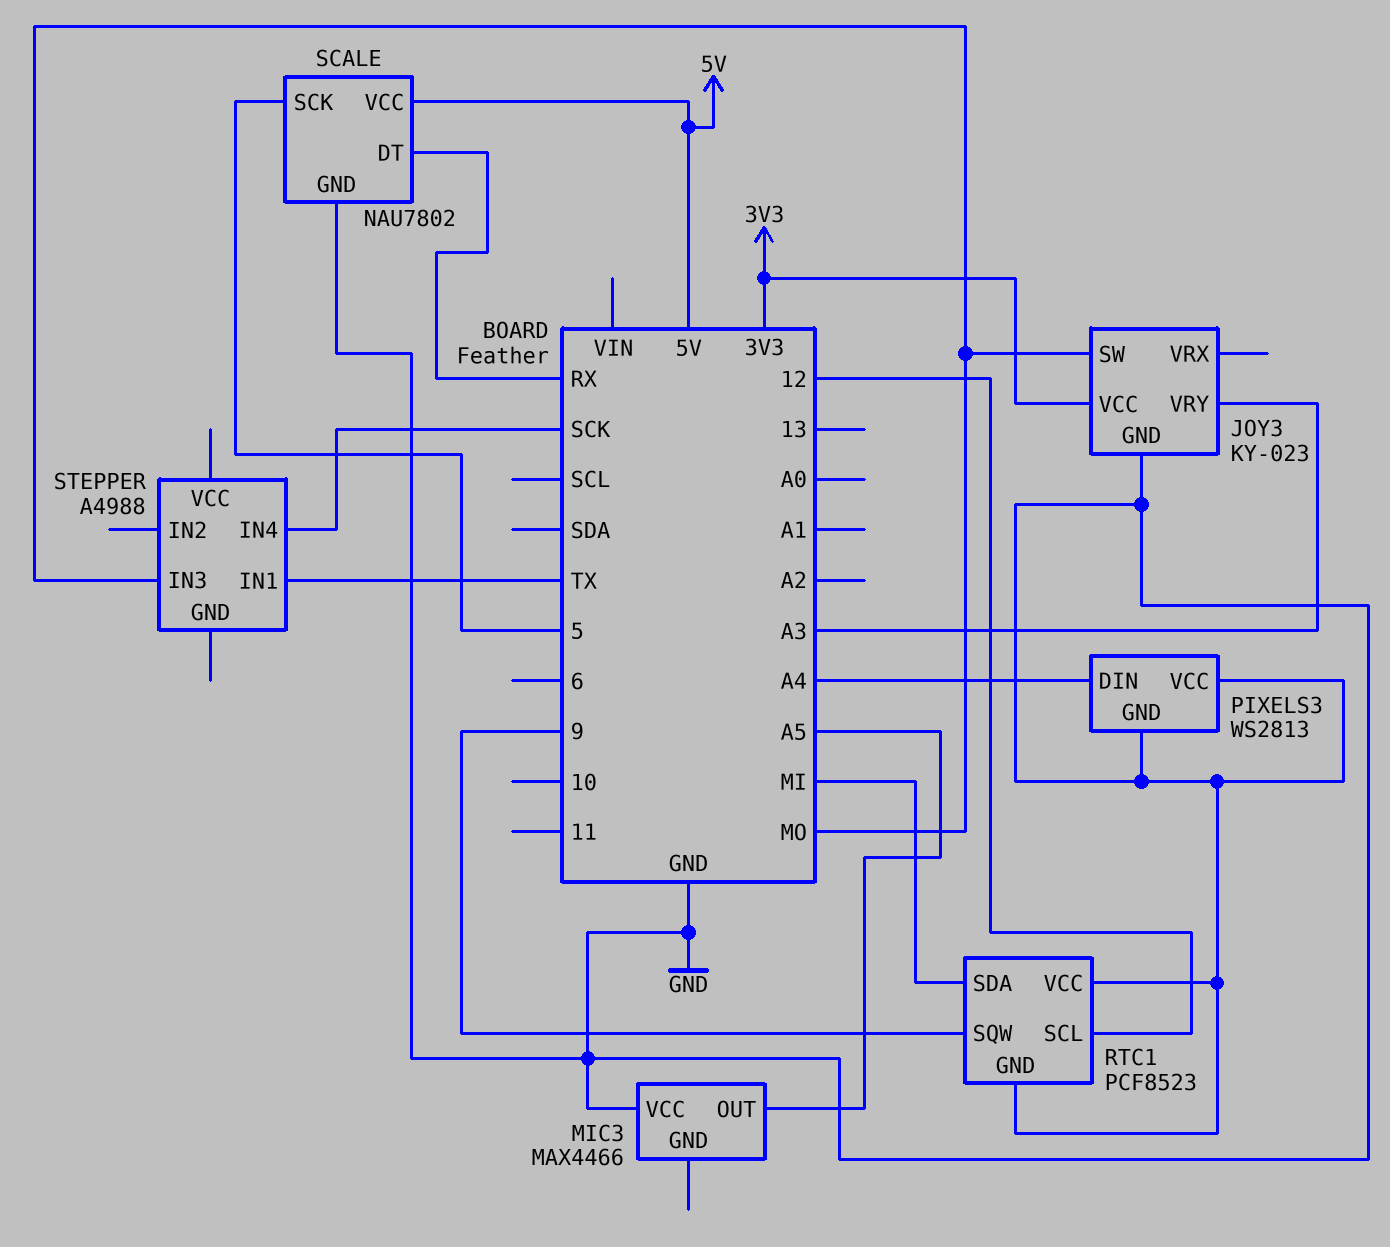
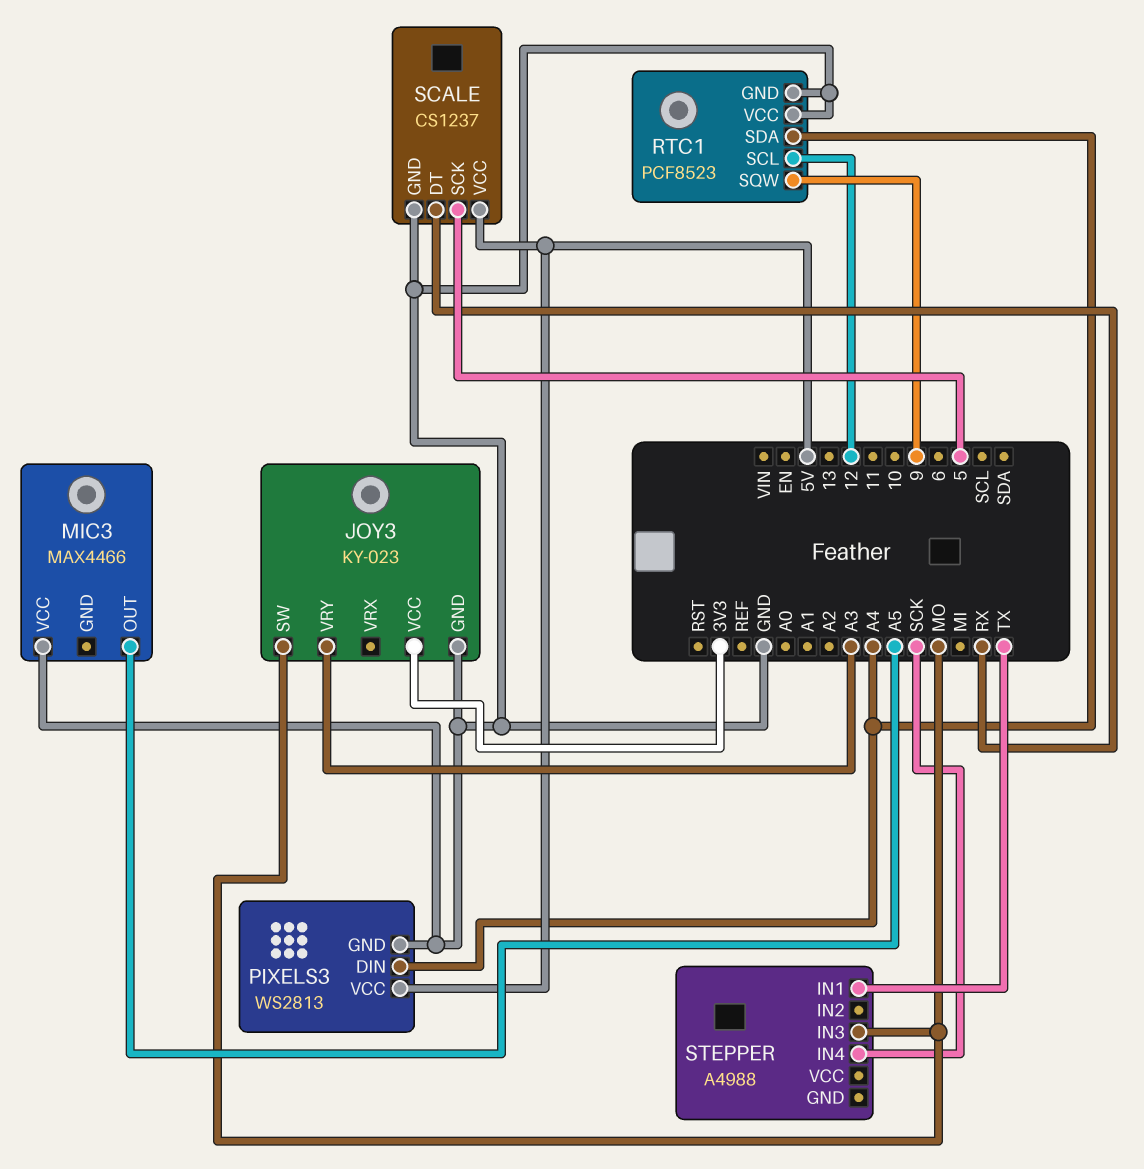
PIXELS3 pin VCC: GND -> 5V
RTC1 pin SDA: MI -> A4
SCALE: NAU7802 -> CS1237

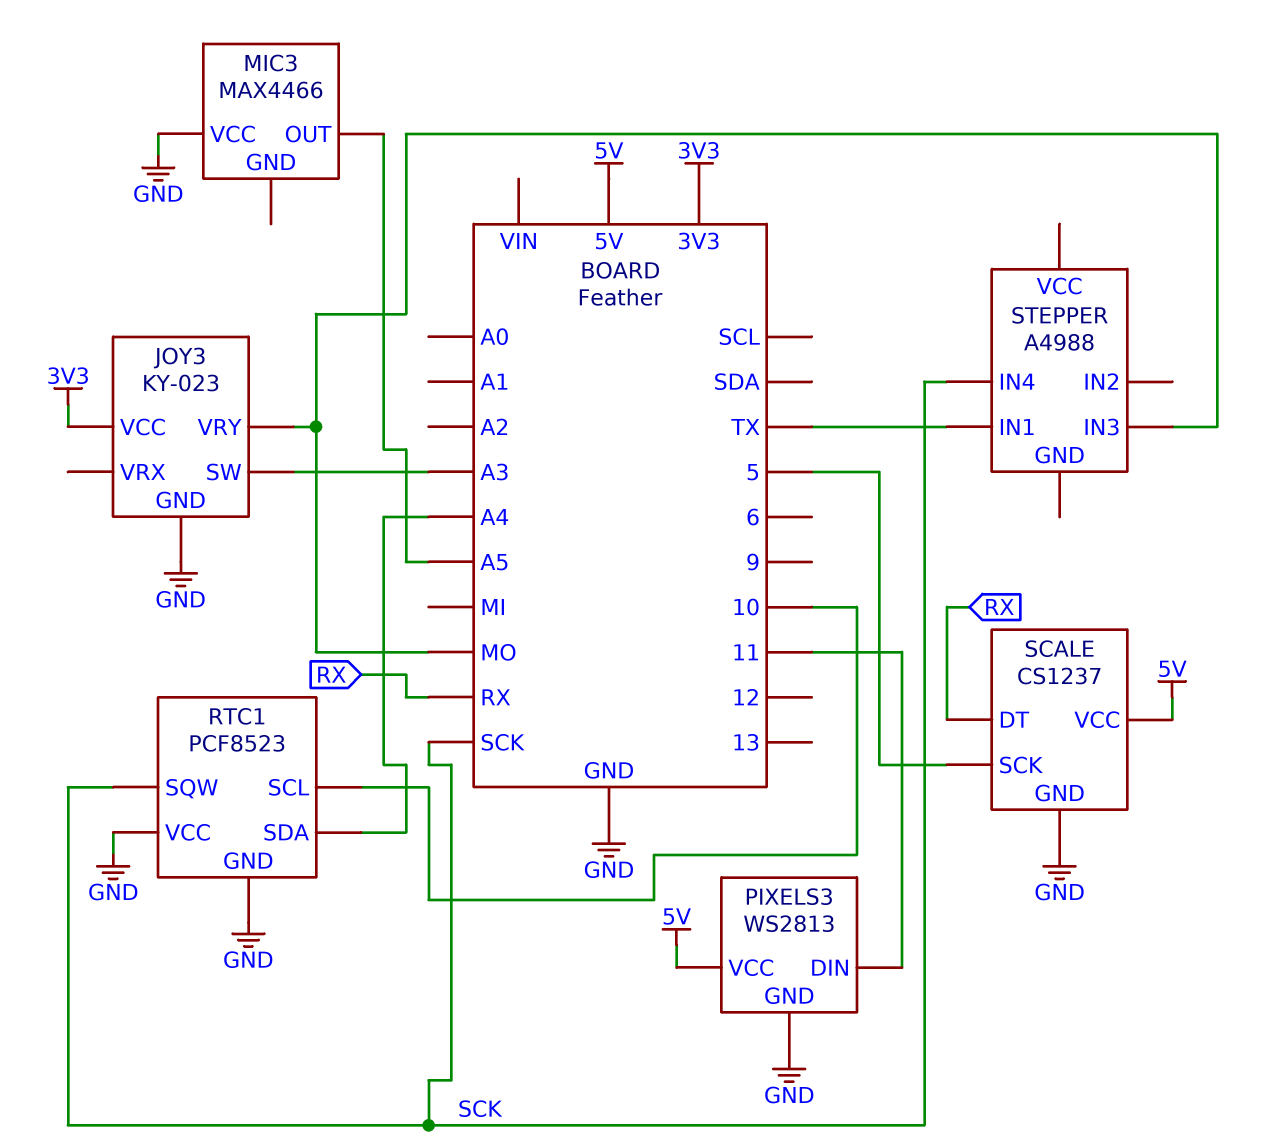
JOY3 pin SW: MO -> A3
JOY3 pin VRY: A3 -> MO
PIXELS3 pin DIN: A4 -> 11
RTC1 pin SCL: 12 -> 10
RTC1 pin SQW: 9 -> SCK

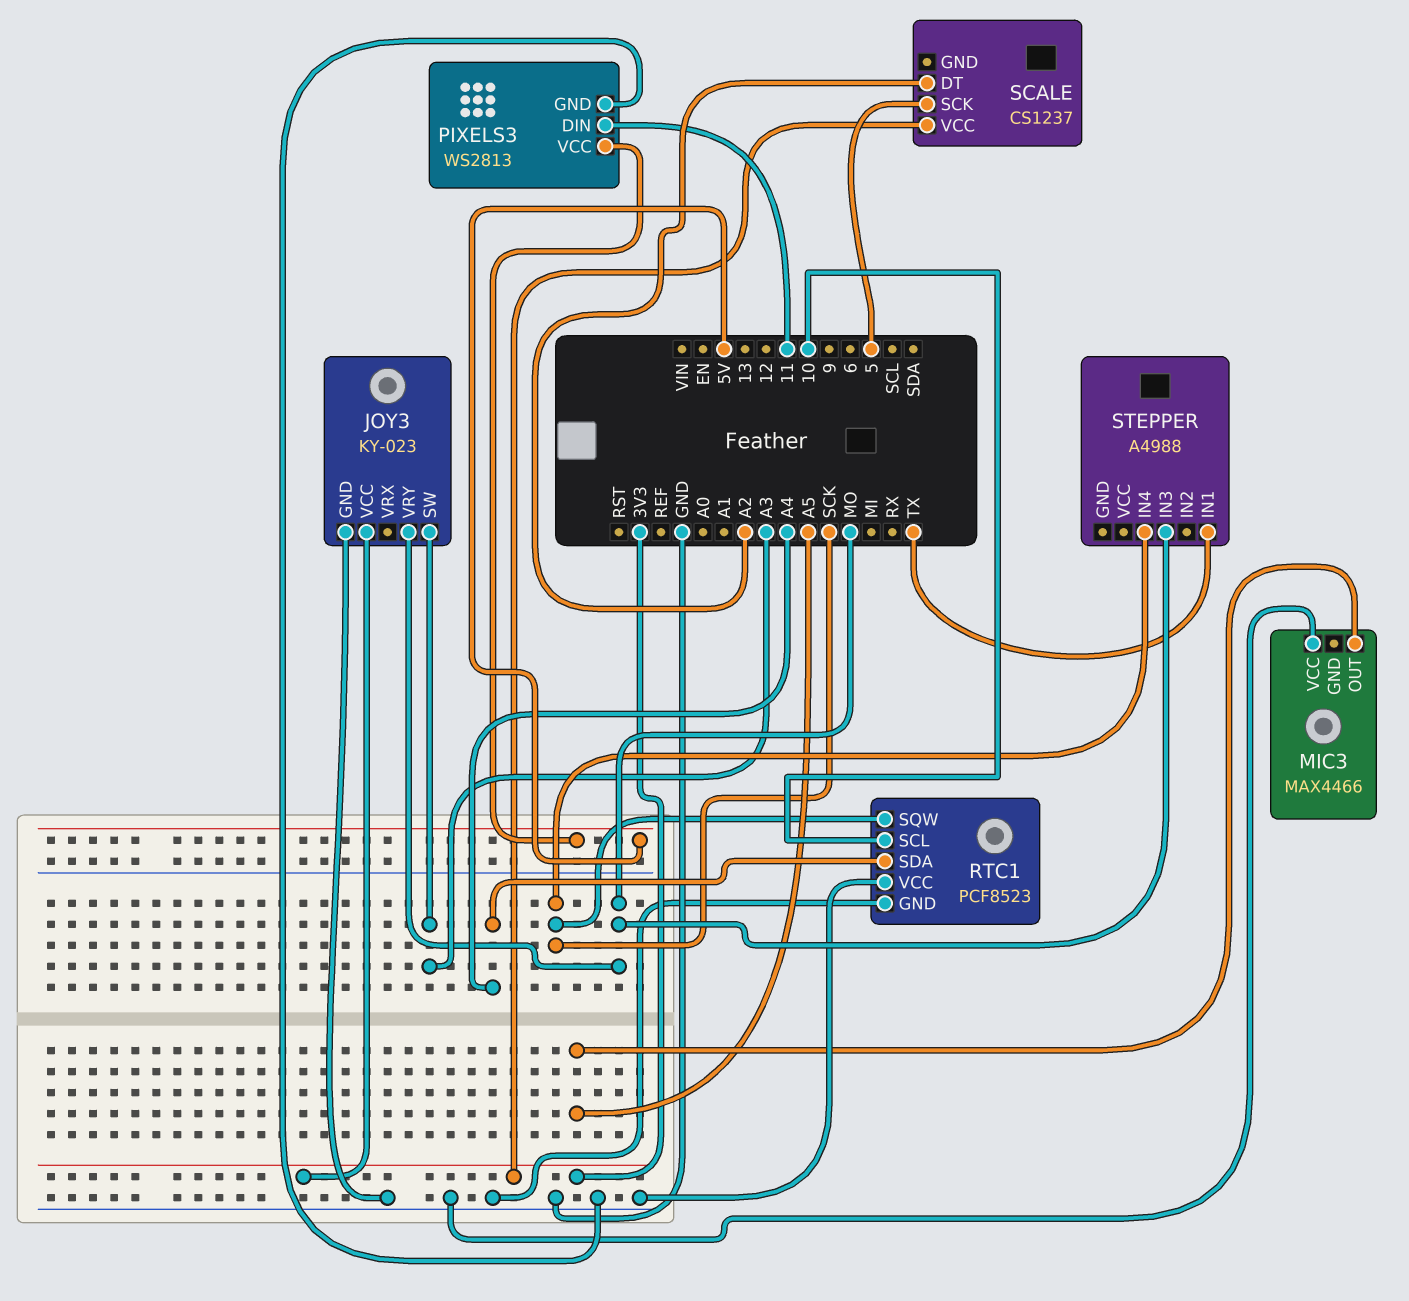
SCALE pin DT: RX -> A2
SCALE pin GND: GND -> none
SCALE pin VCC: 5V -> 3V3

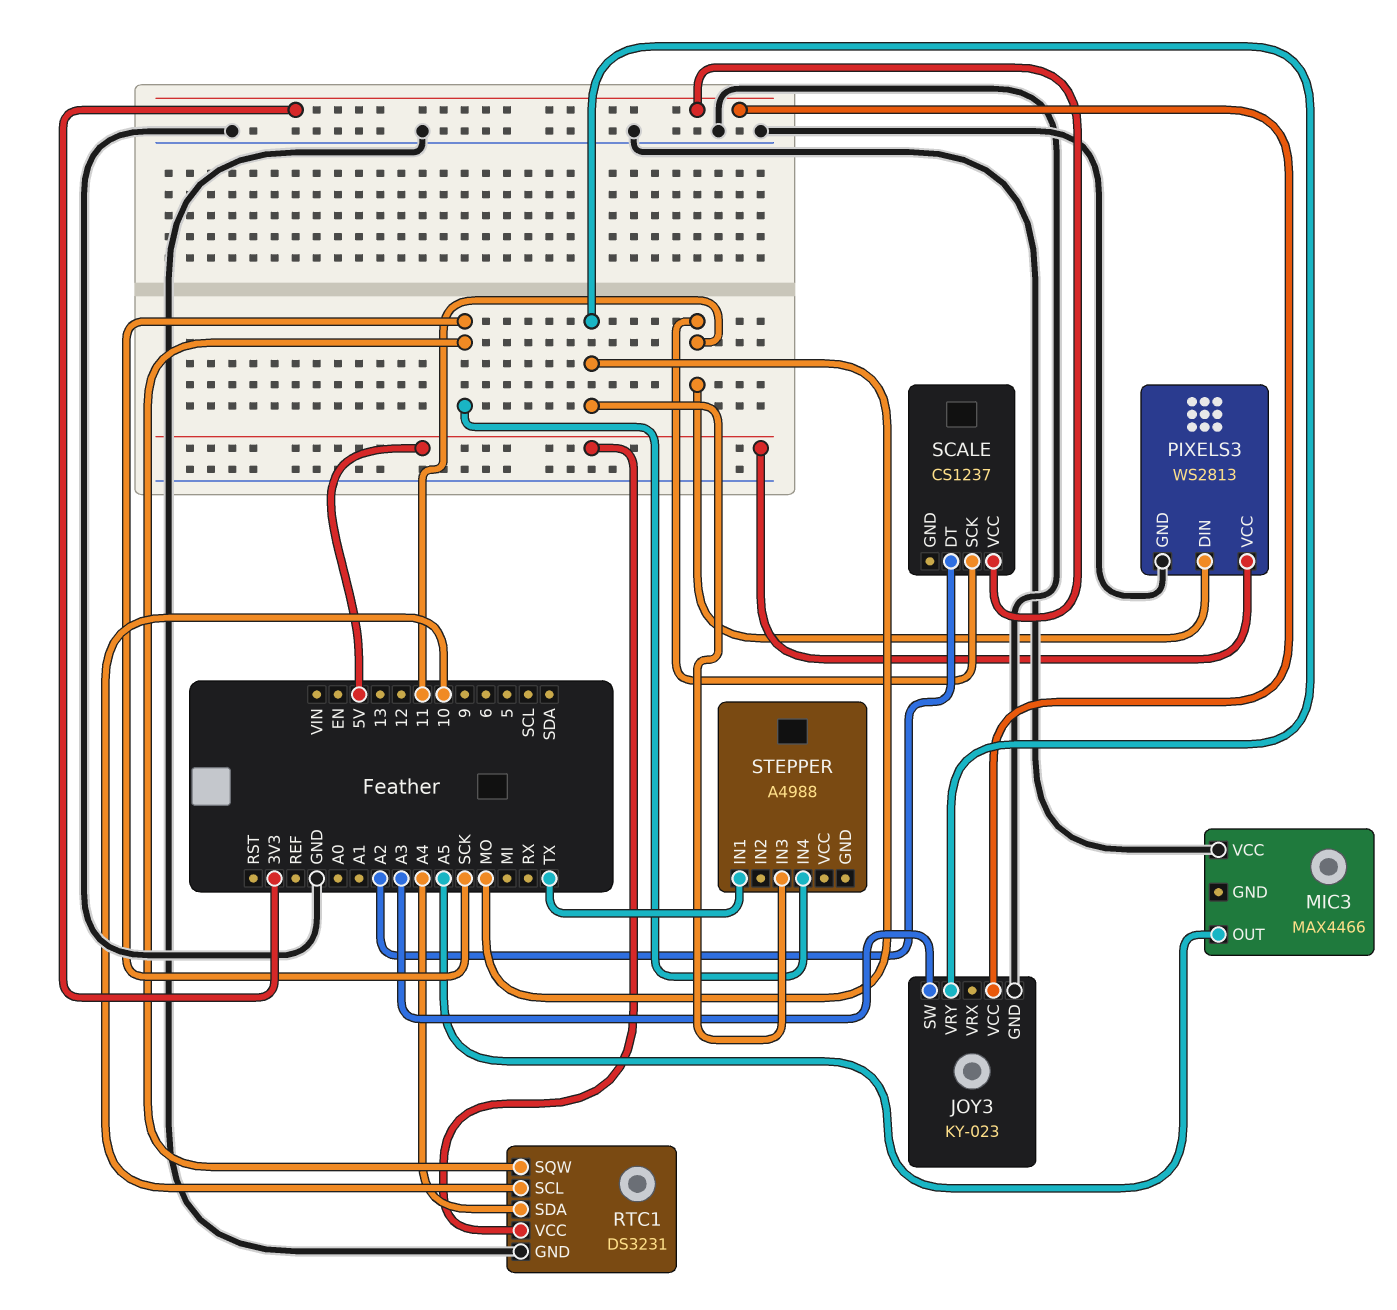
RTC1: PCF8523 -> DS3231
RTC1 pin VCC: GND -> 5V
SCALE pin SCK: 5 -> 11

